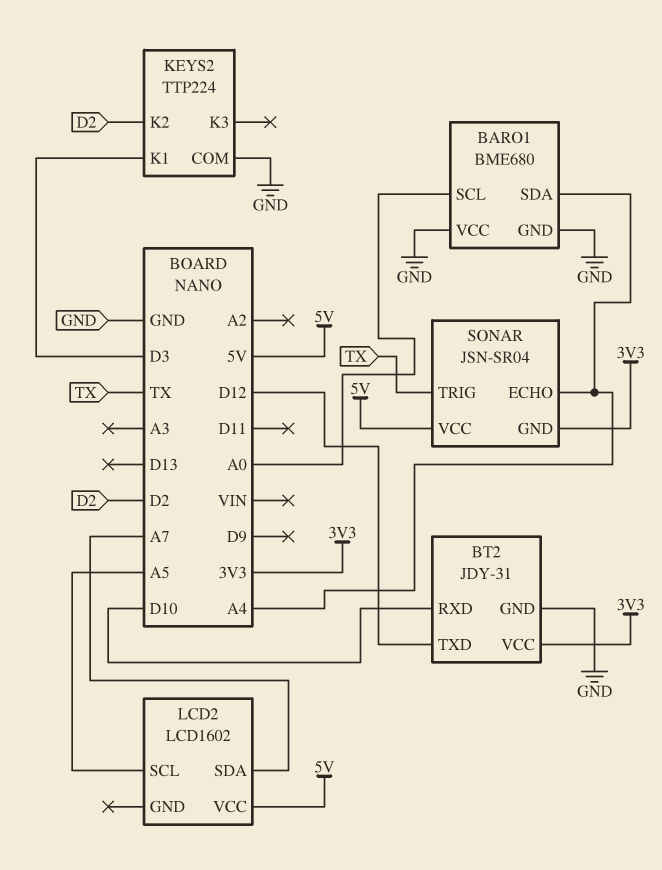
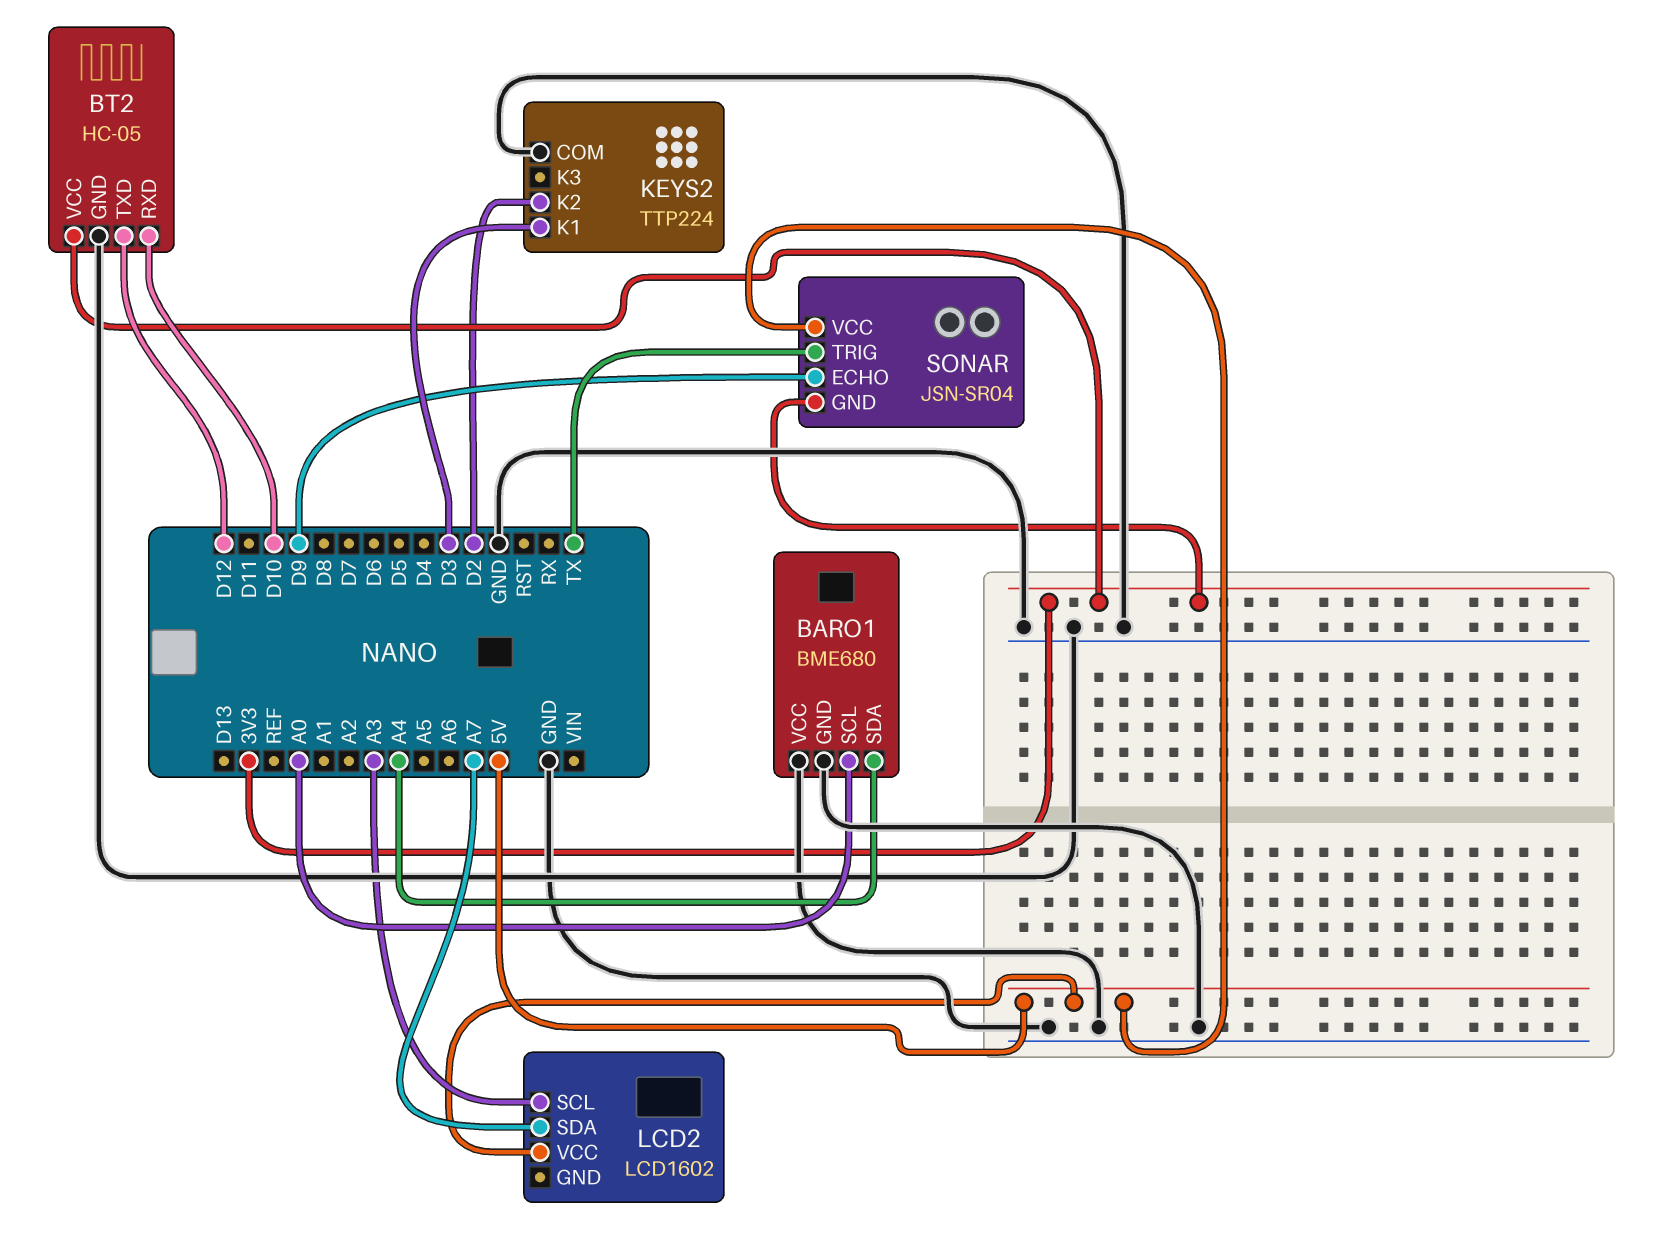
BT2: JDY-31 -> HC-05
LCD2 pin SCL: A5 -> A3
SONAR pin ECHO: A4 -> D9

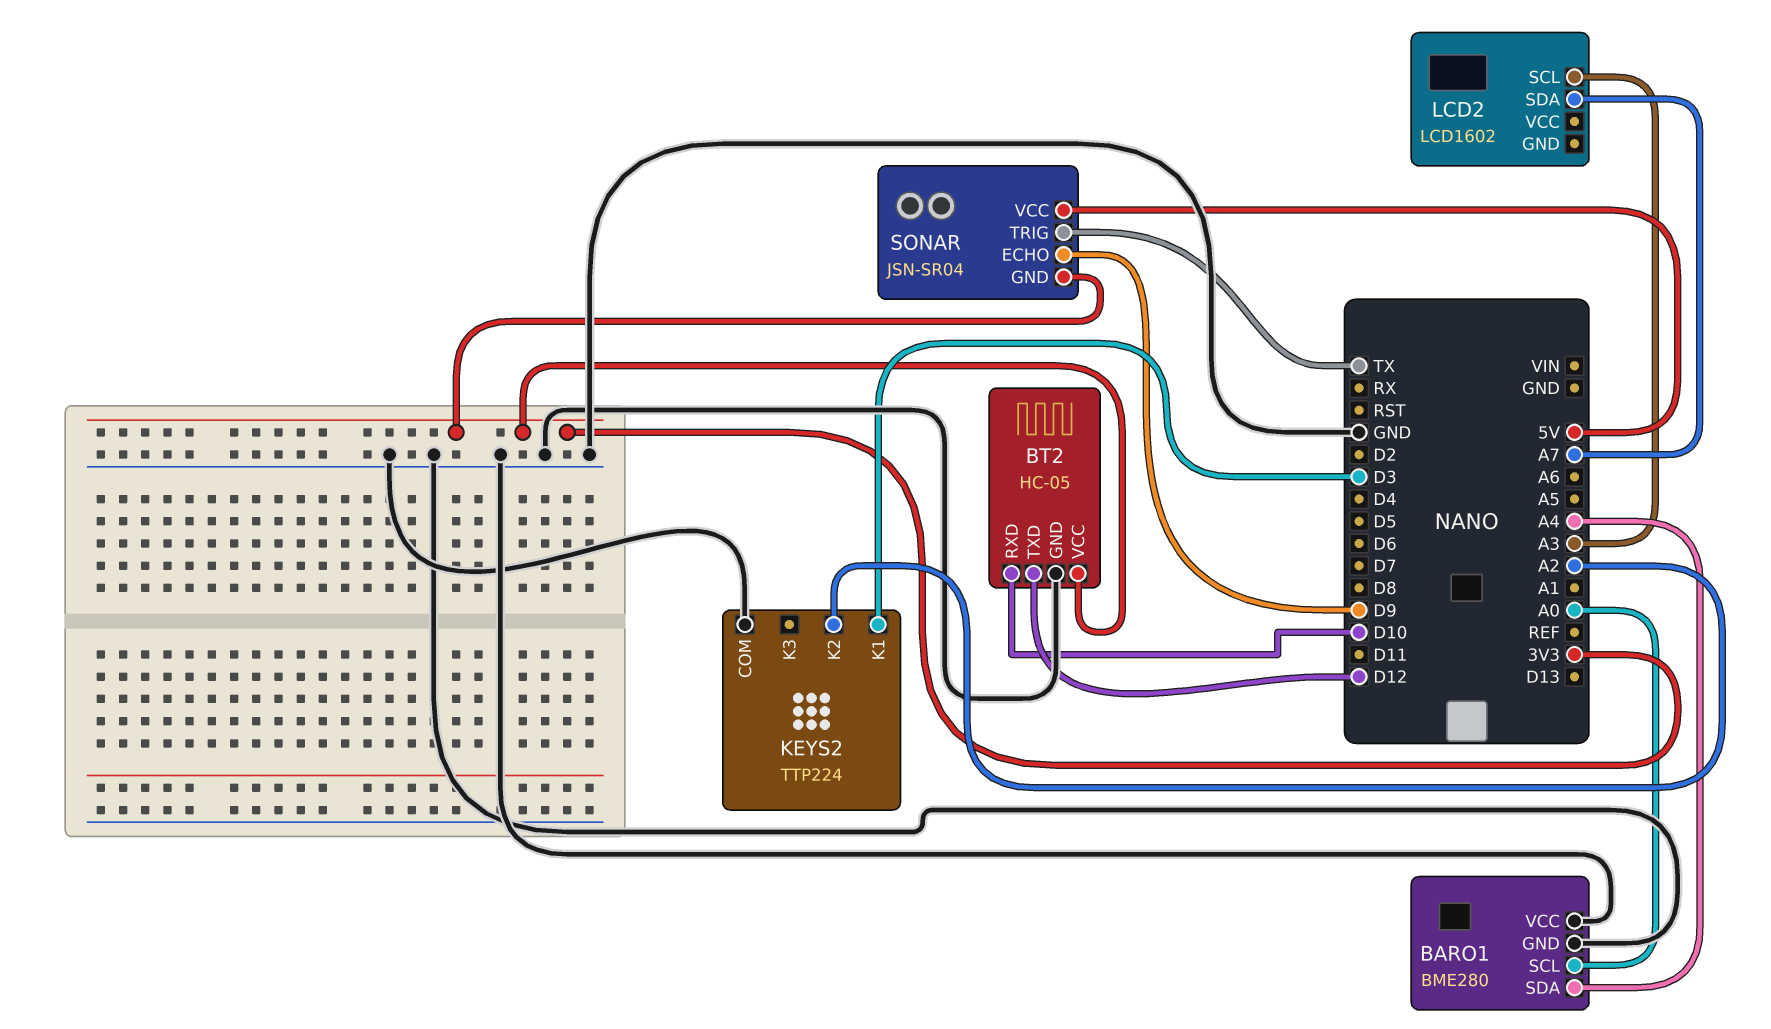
BARO1: BME680 -> BME280
KEYS2 pin K2: D2 -> A2
LCD2 pin VCC: 5V -> none

